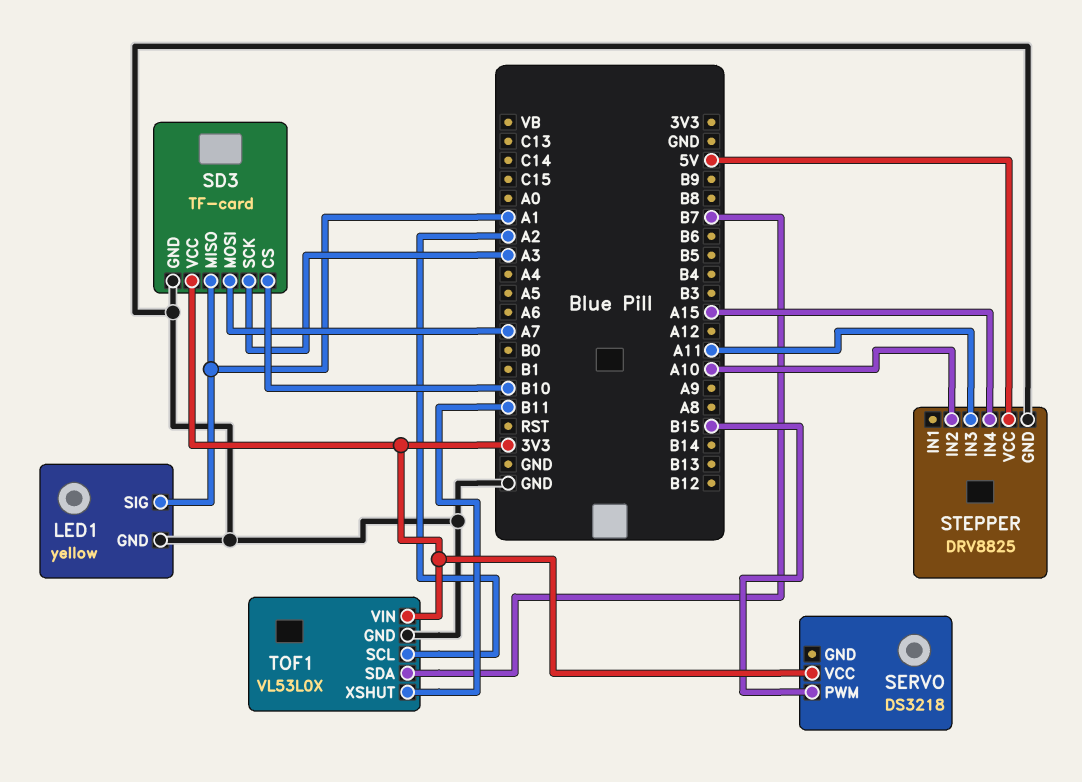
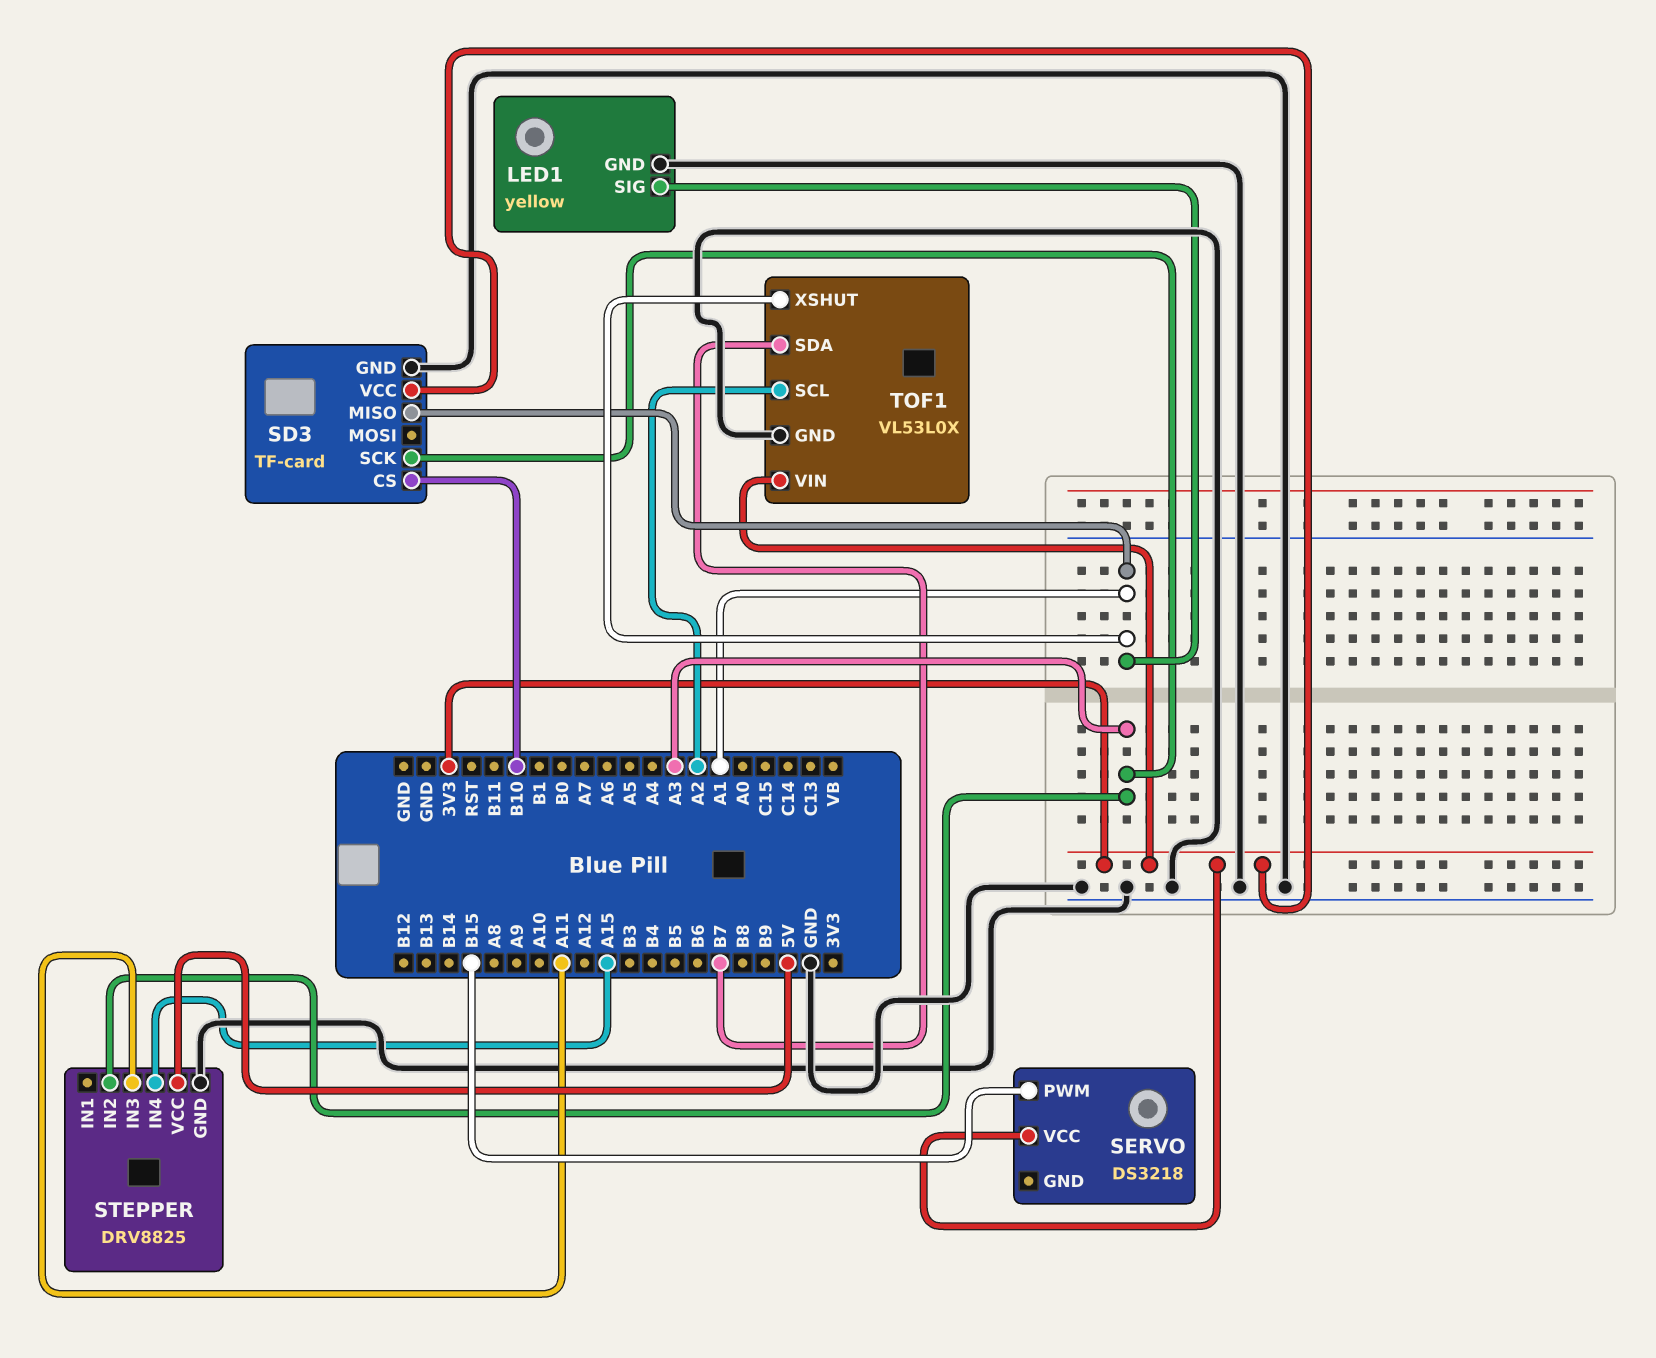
SD3 pin MOSI: A7 -> none
STEPPER pin IN2: A10 -> A3
TOF1 pin XSHUT: B11 -> A1

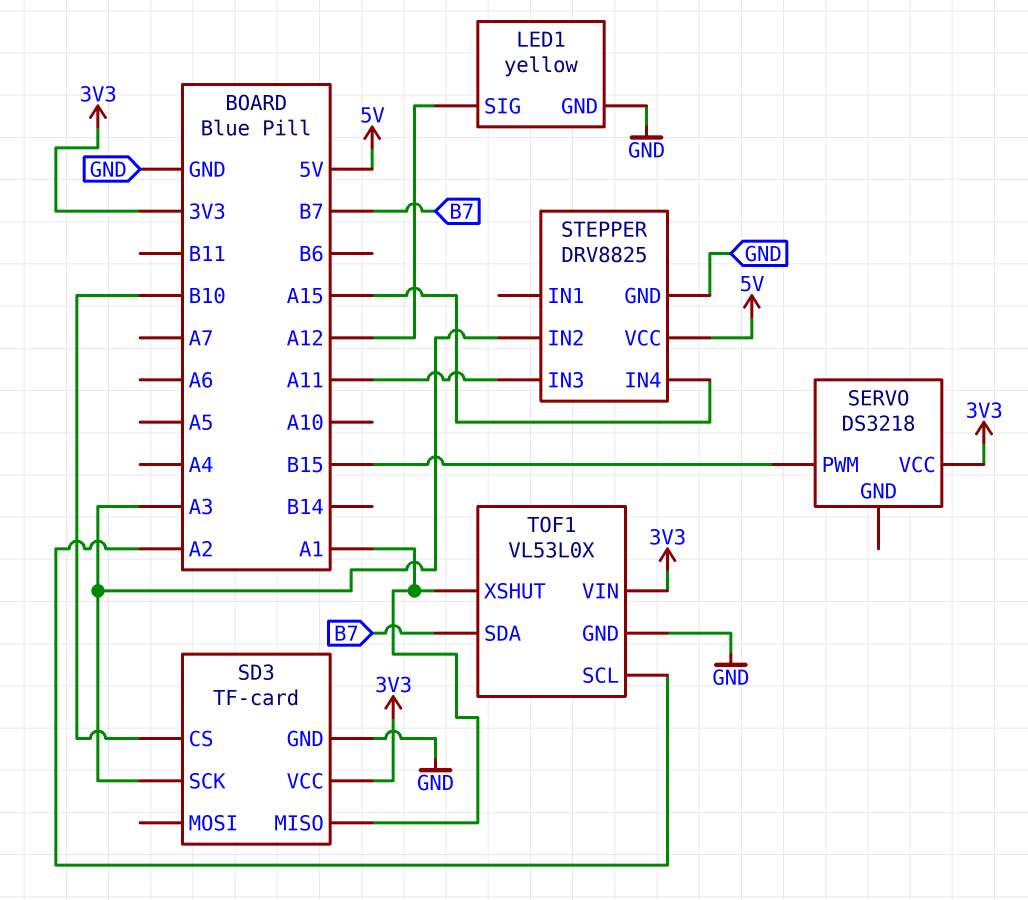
LED1 pin SIG: A1 -> A12

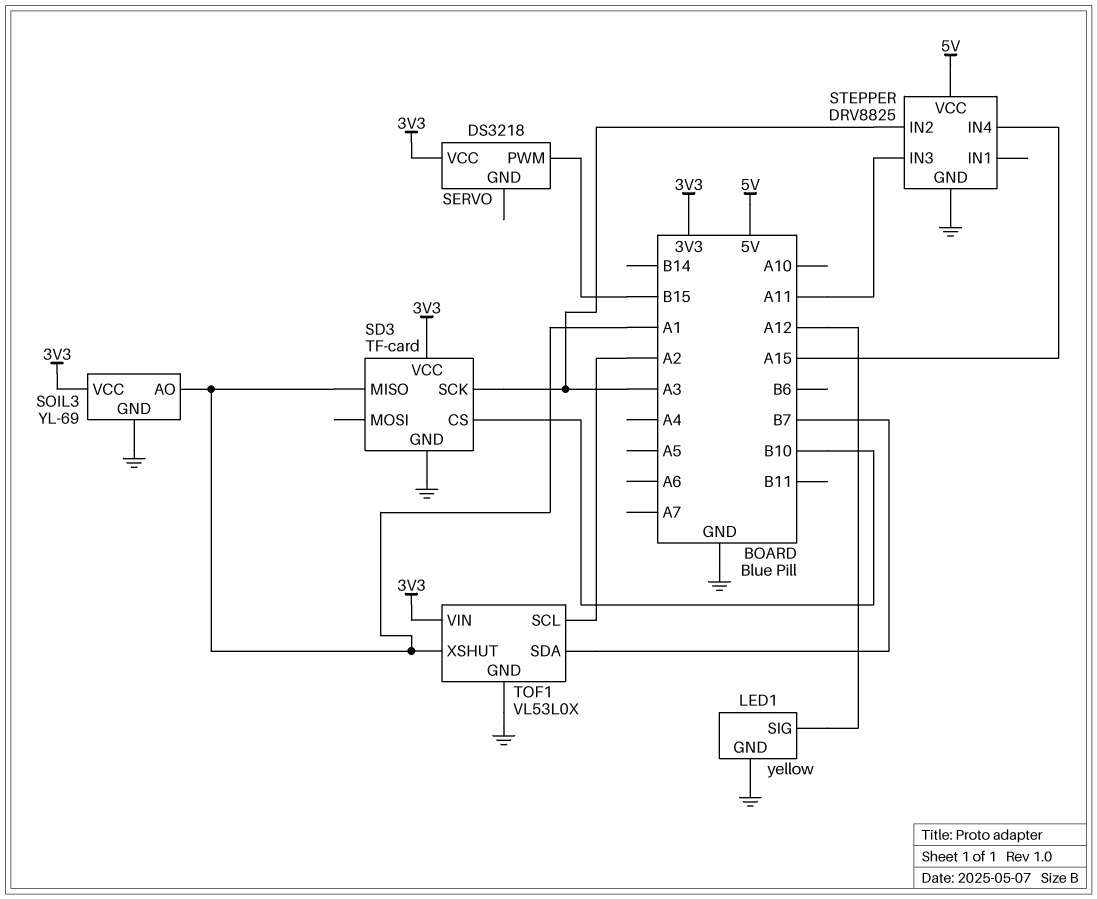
SOIL3: none -> YL-69
SOIL3 pin AO: none -> A1
SOIL3 pin GND: none -> GND
SOIL3 pin VCC: none -> 3V3

